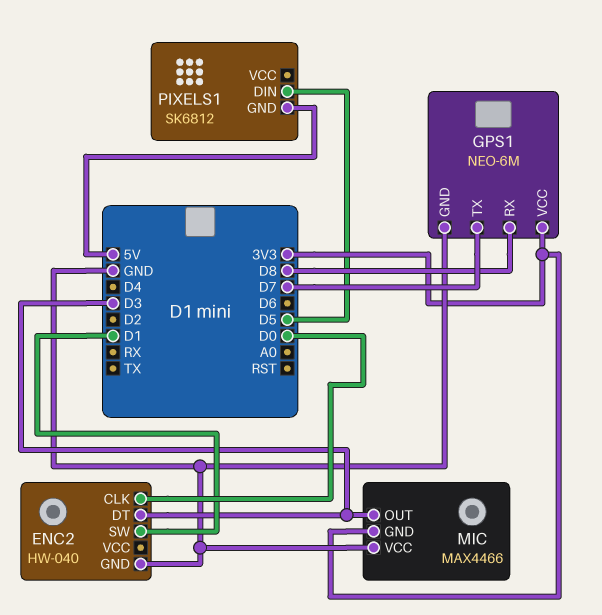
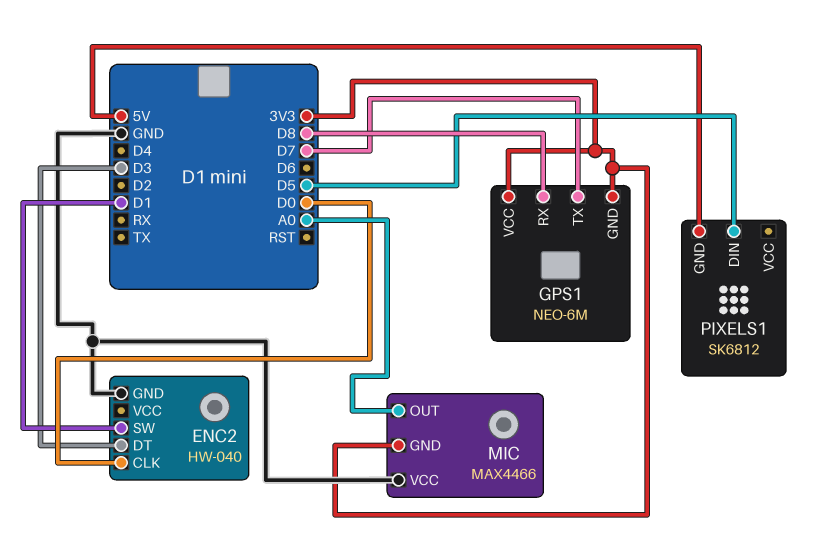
GPS1 pin GND: GND -> 3V3
MIC pin OUT: D3 -> A0

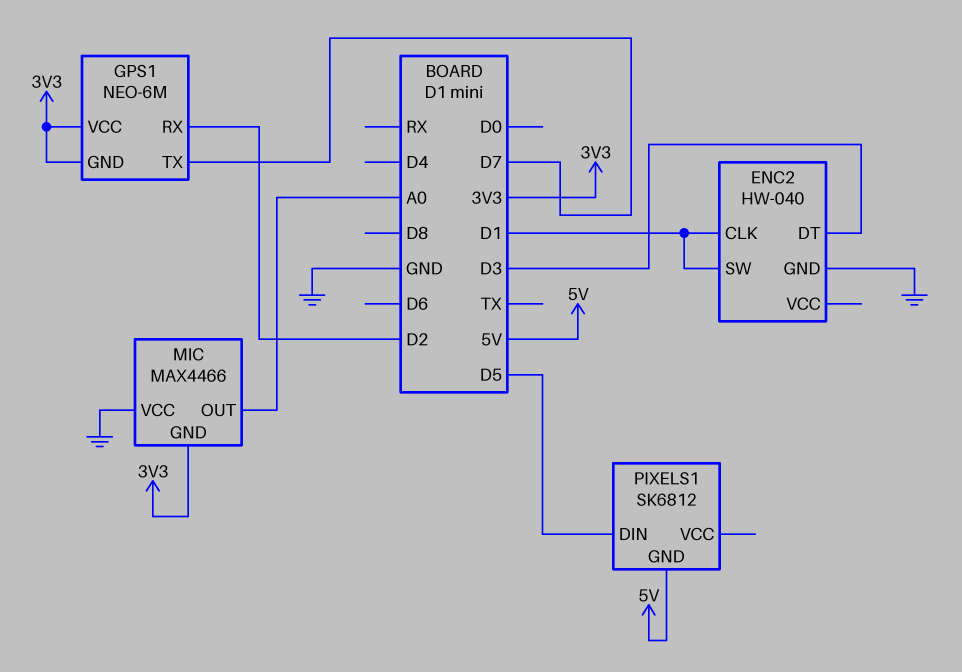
ENC2 pin CLK: D0 -> D1
GPS1 pin RX: D8 -> D2

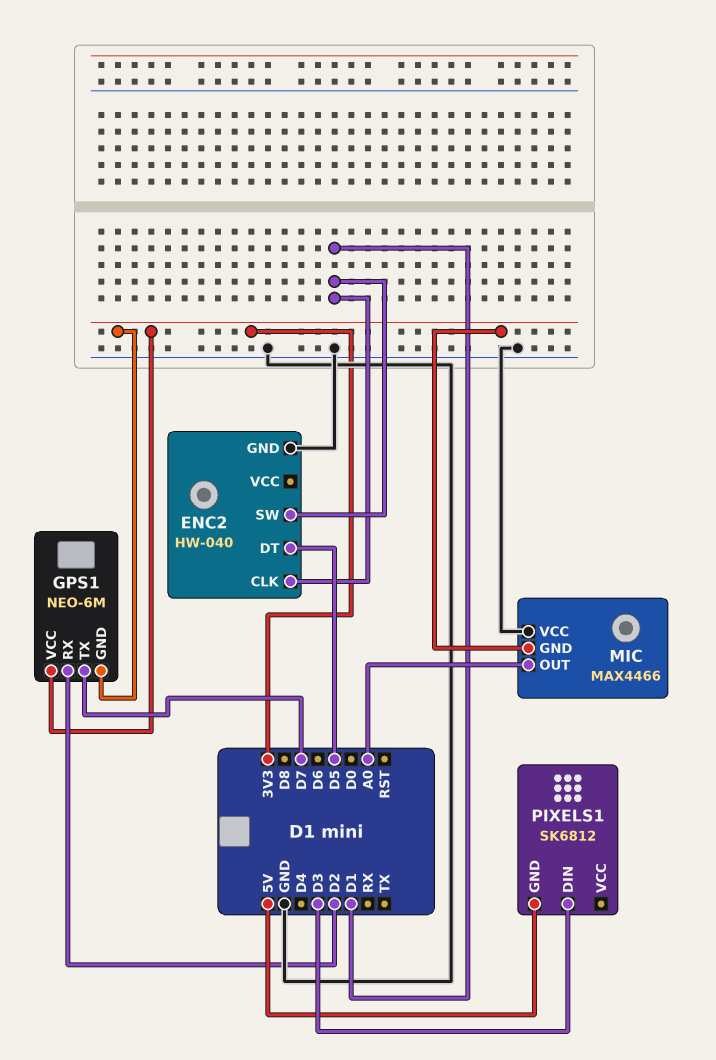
ENC2 pin DT: D3 -> D5
PIXELS1 pin DIN: D5 -> D3

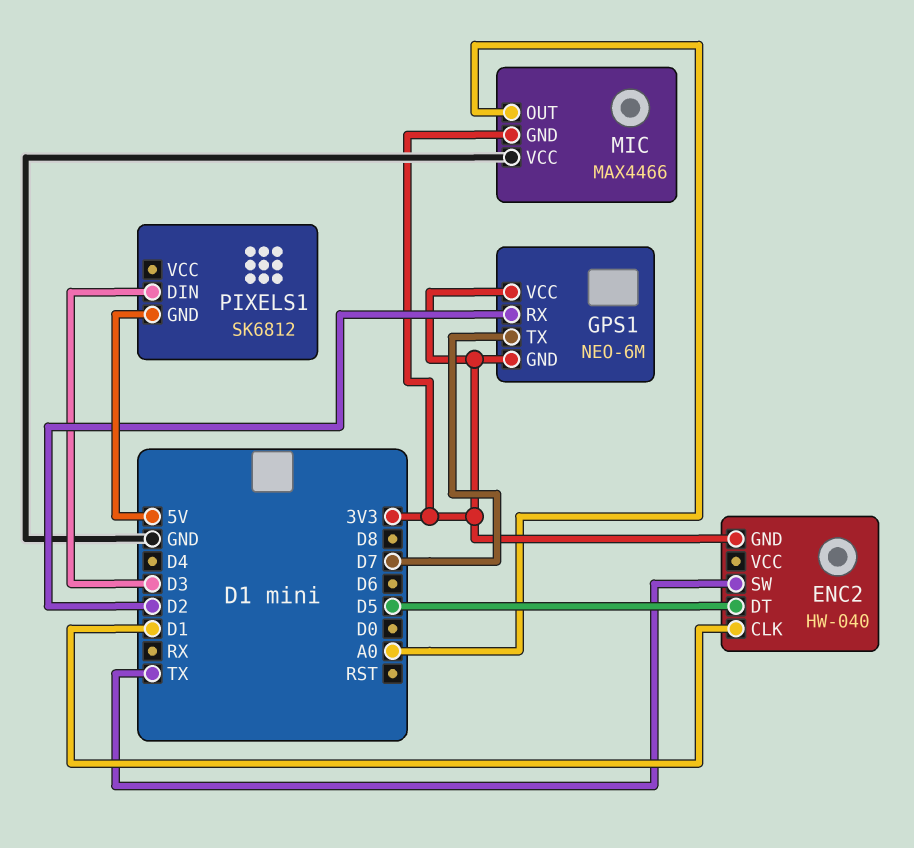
ENC2 pin GND: GND -> 3V3
ENC2 pin SW: D1 -> TX

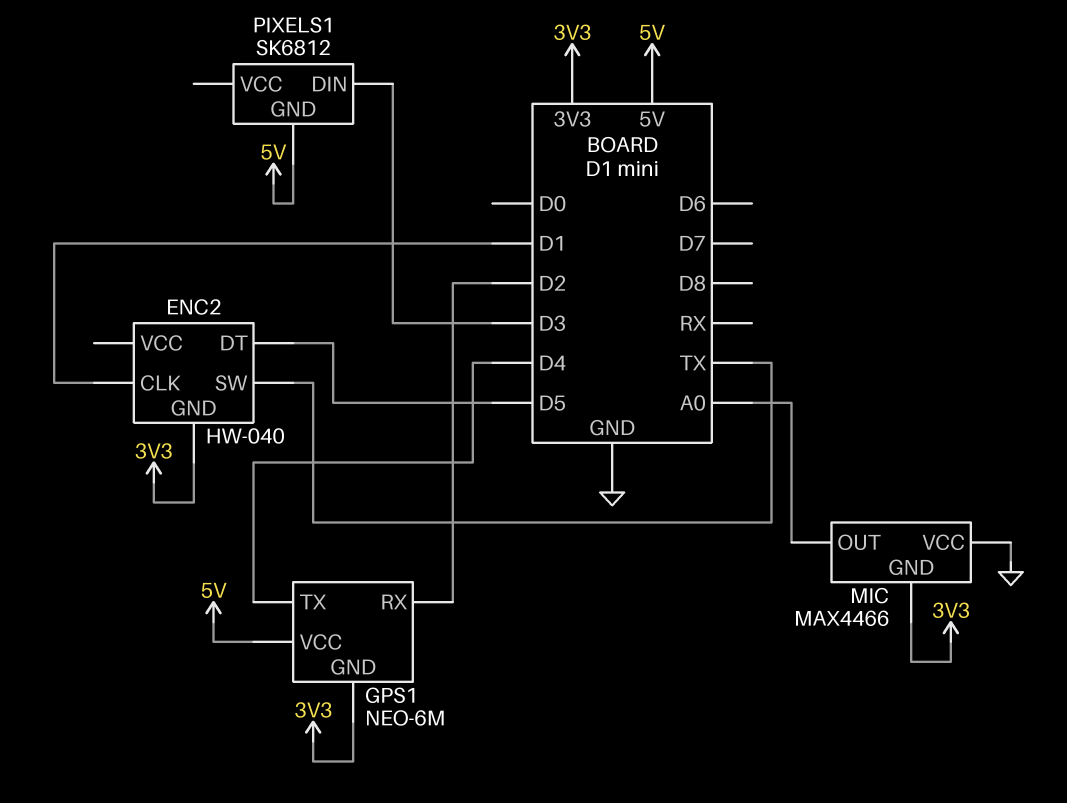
GPS1 pin TX: D7 -> D4
GPS1 pin VCC: 3V3 -> 5V

